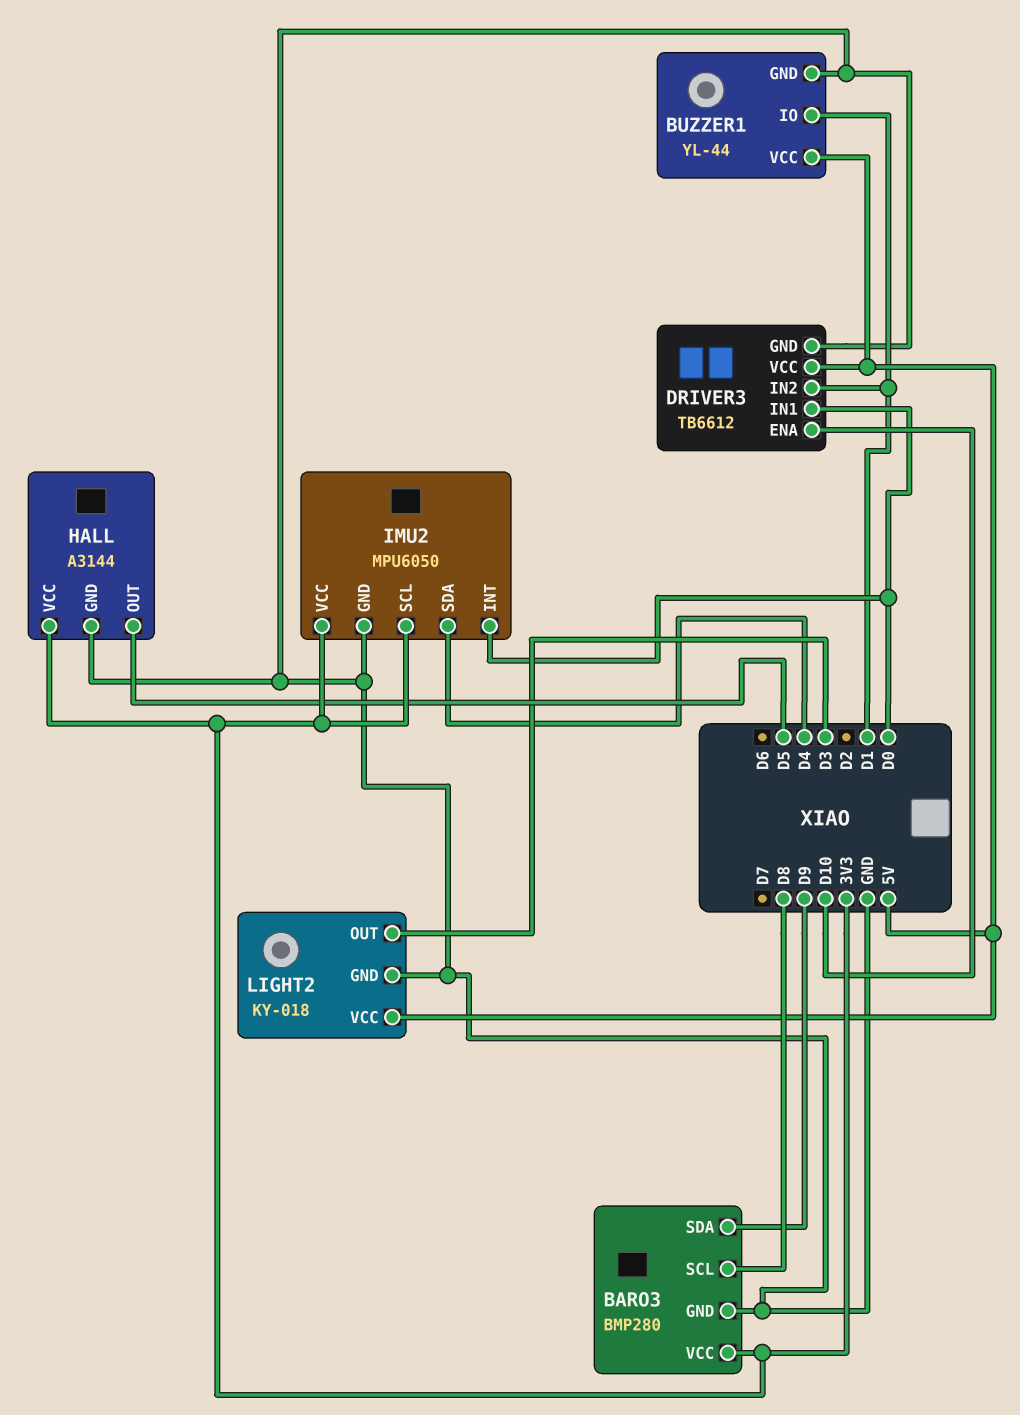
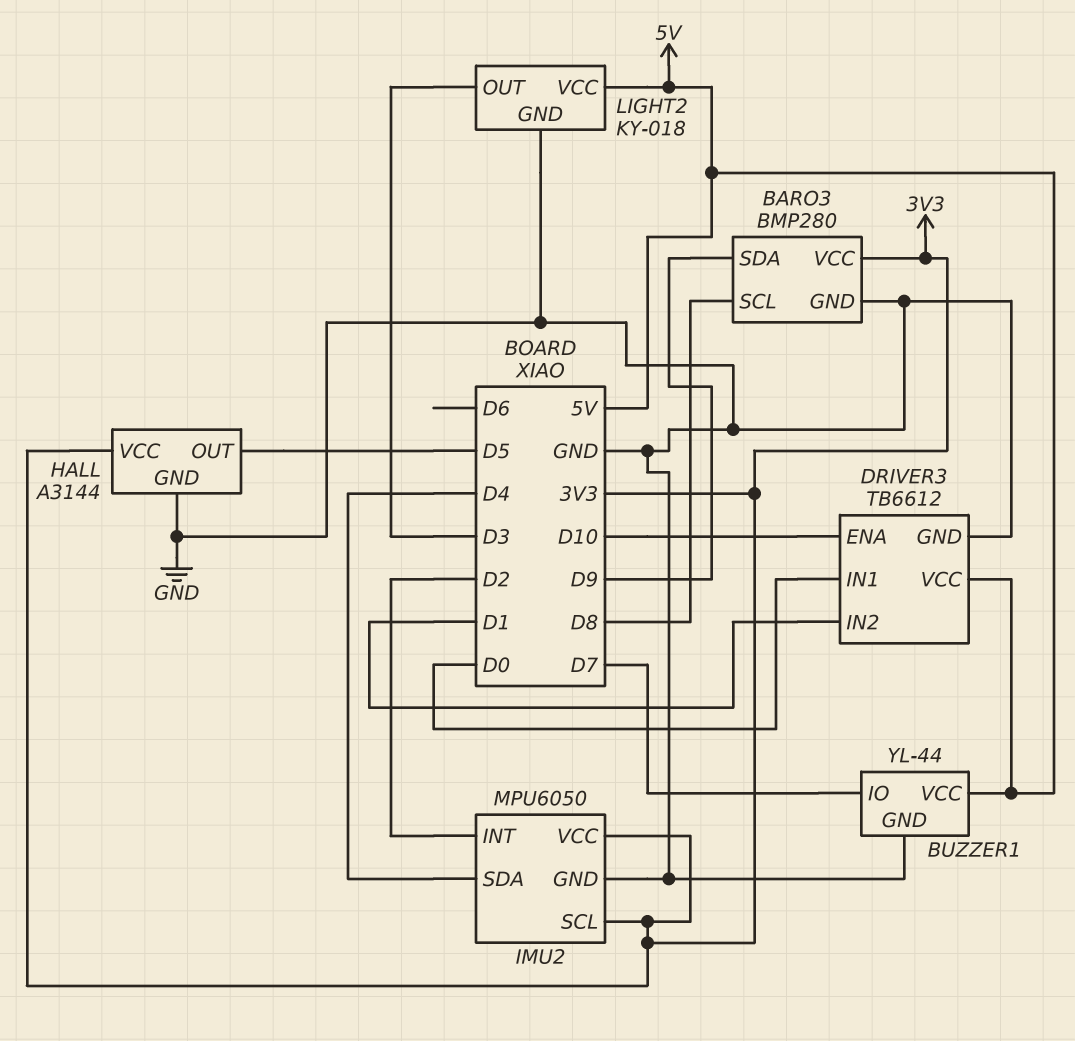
BUZZER1 pin IO: D1 -> D7
IMU2 pin INT: D0 -> D2

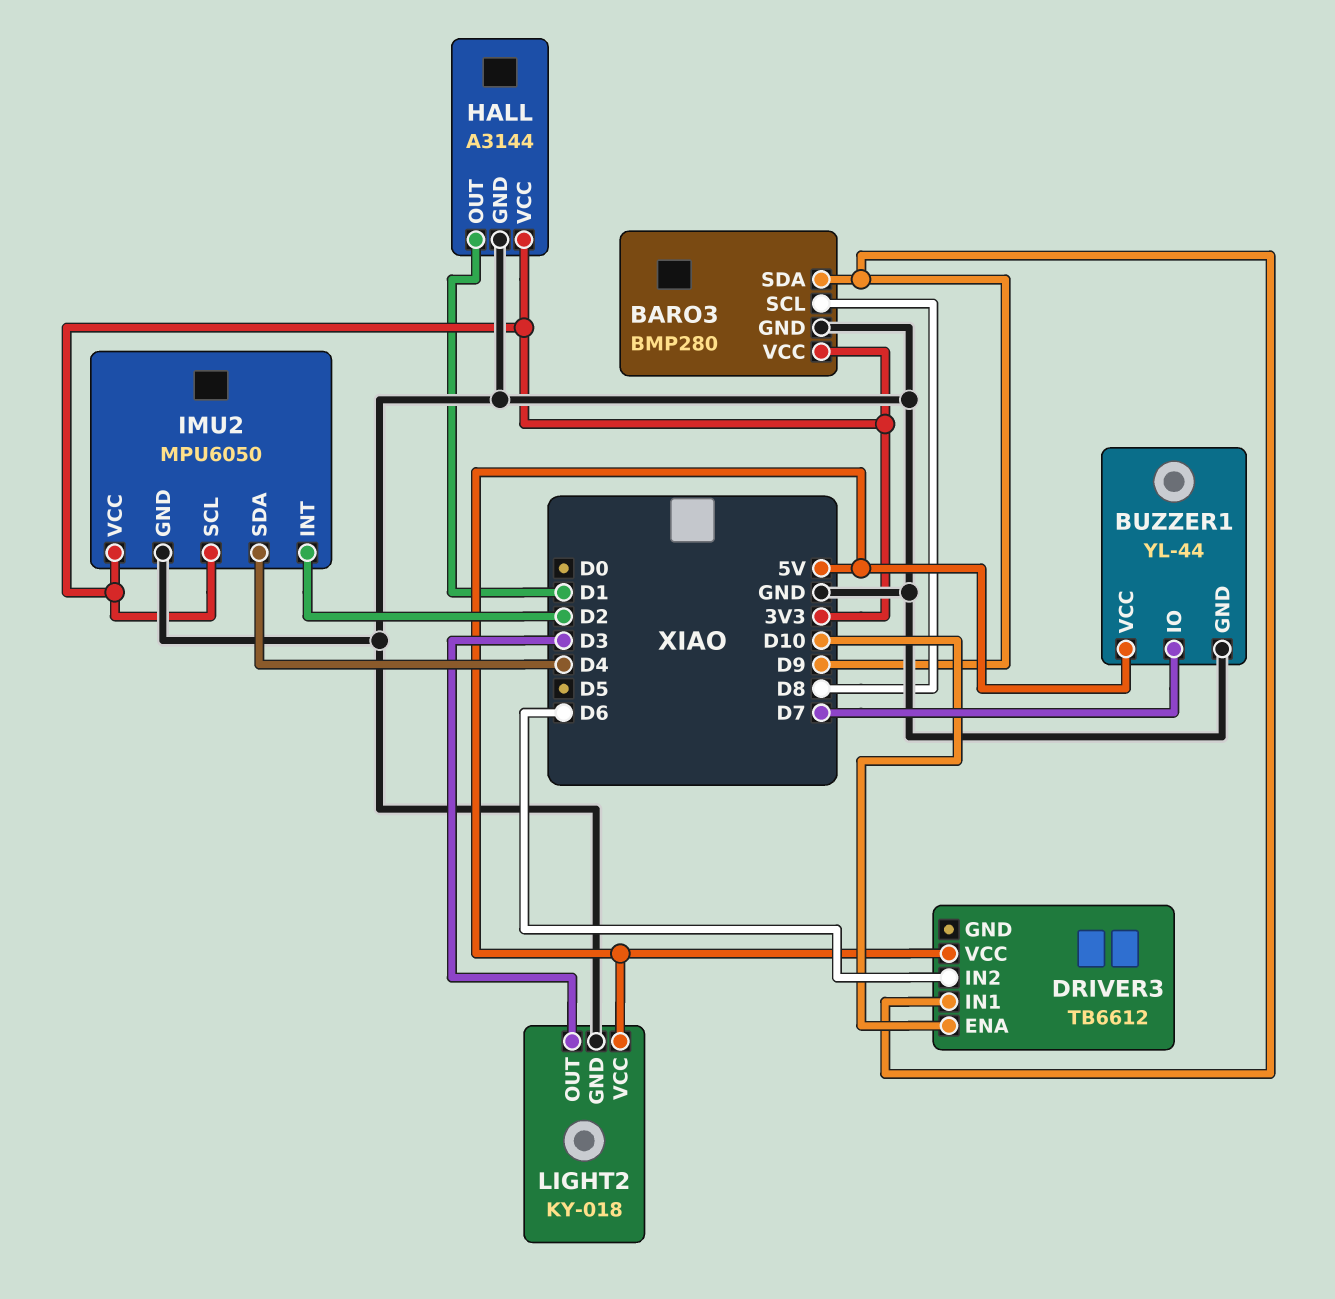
DRIVER3 pin GND: GND -> none
DRIVER3 pin IN1: D0 -> D9
DRIVER3 pin IN2: D1 -> D6
HALL pin OUT: D5 -> D1

